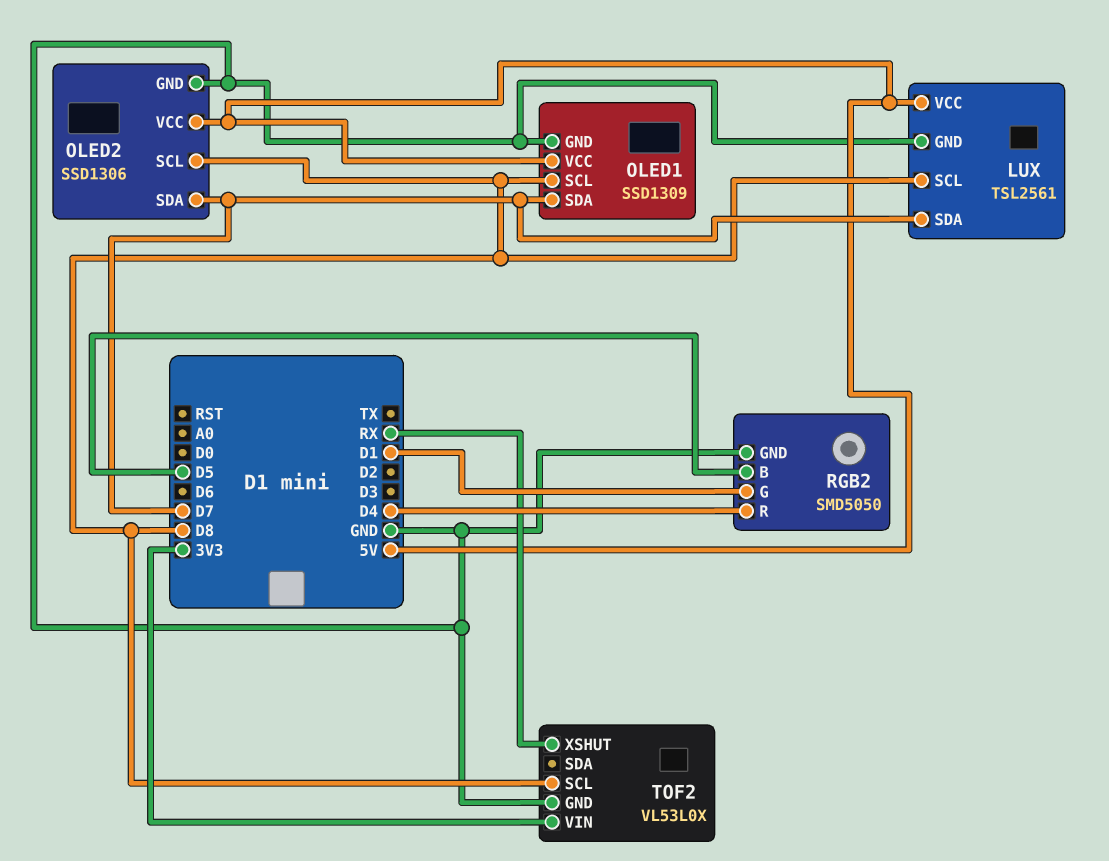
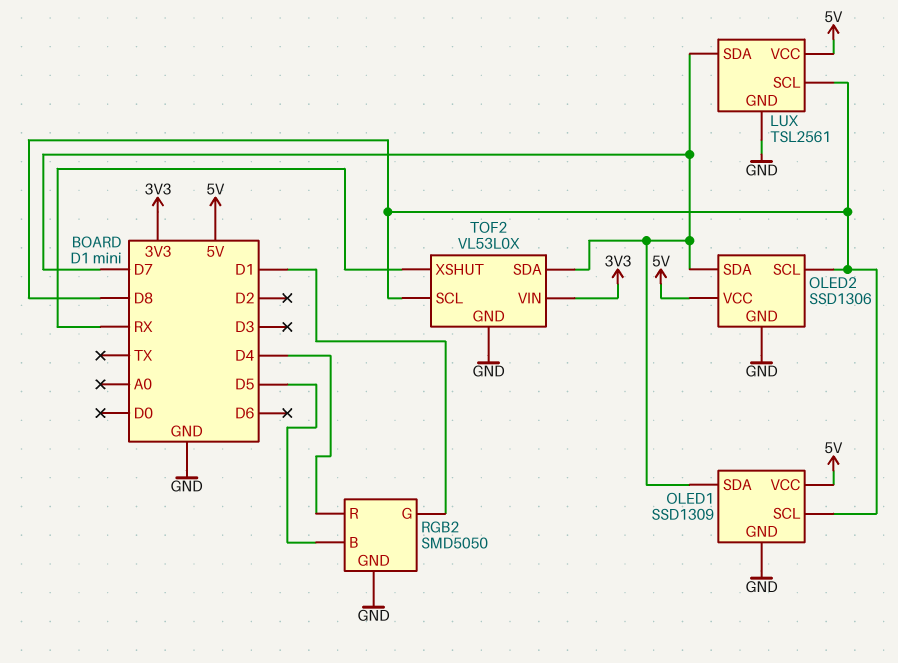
TOF2 pin SDA: none -> D7

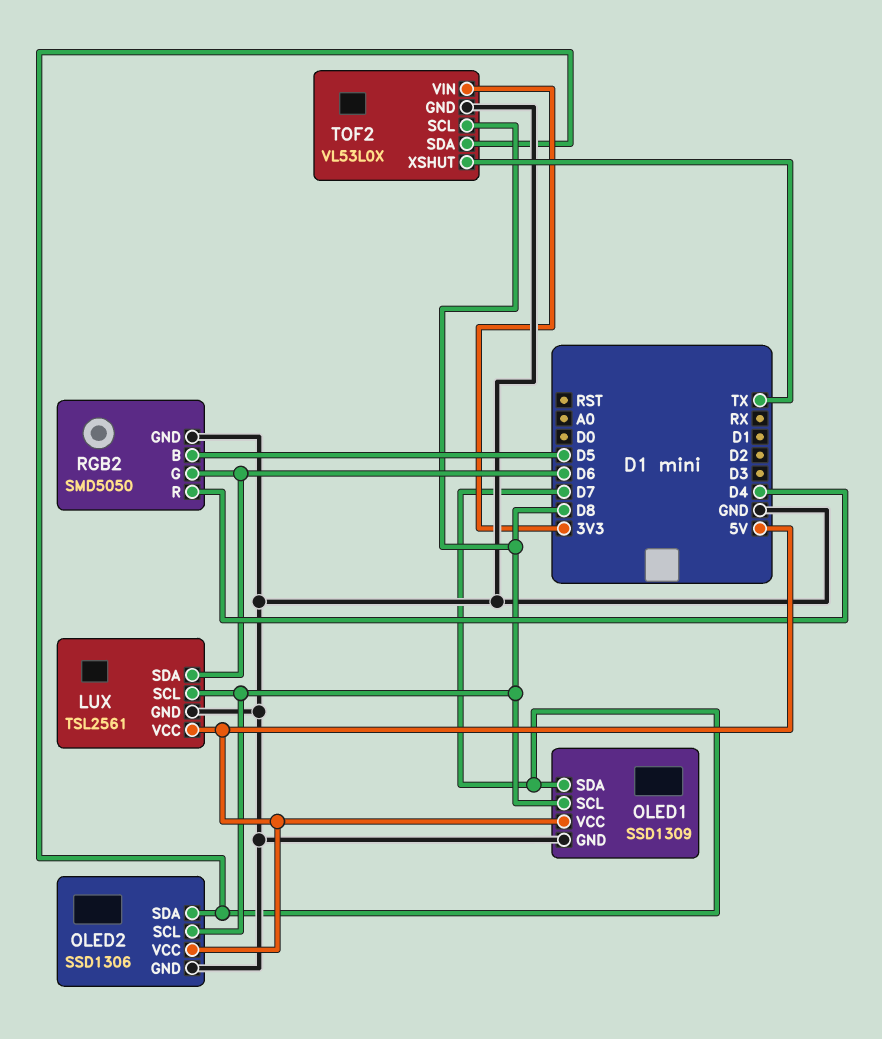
LUX pin SDA: D7 -> D6
RGB2 pin G: D1 -> D6
TOF2 pin XSHUT: RX -> TX

